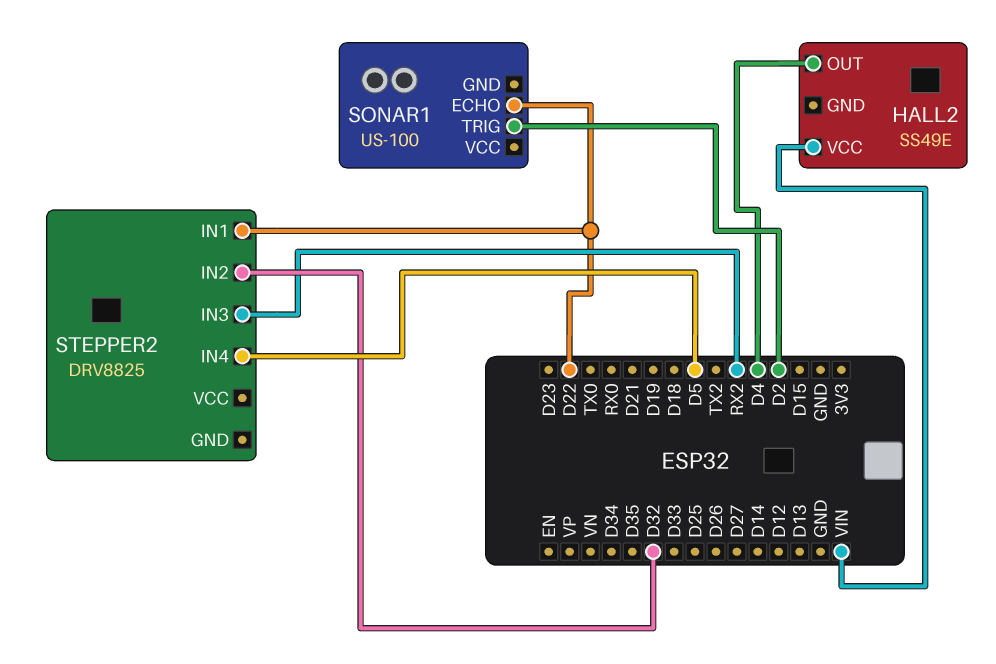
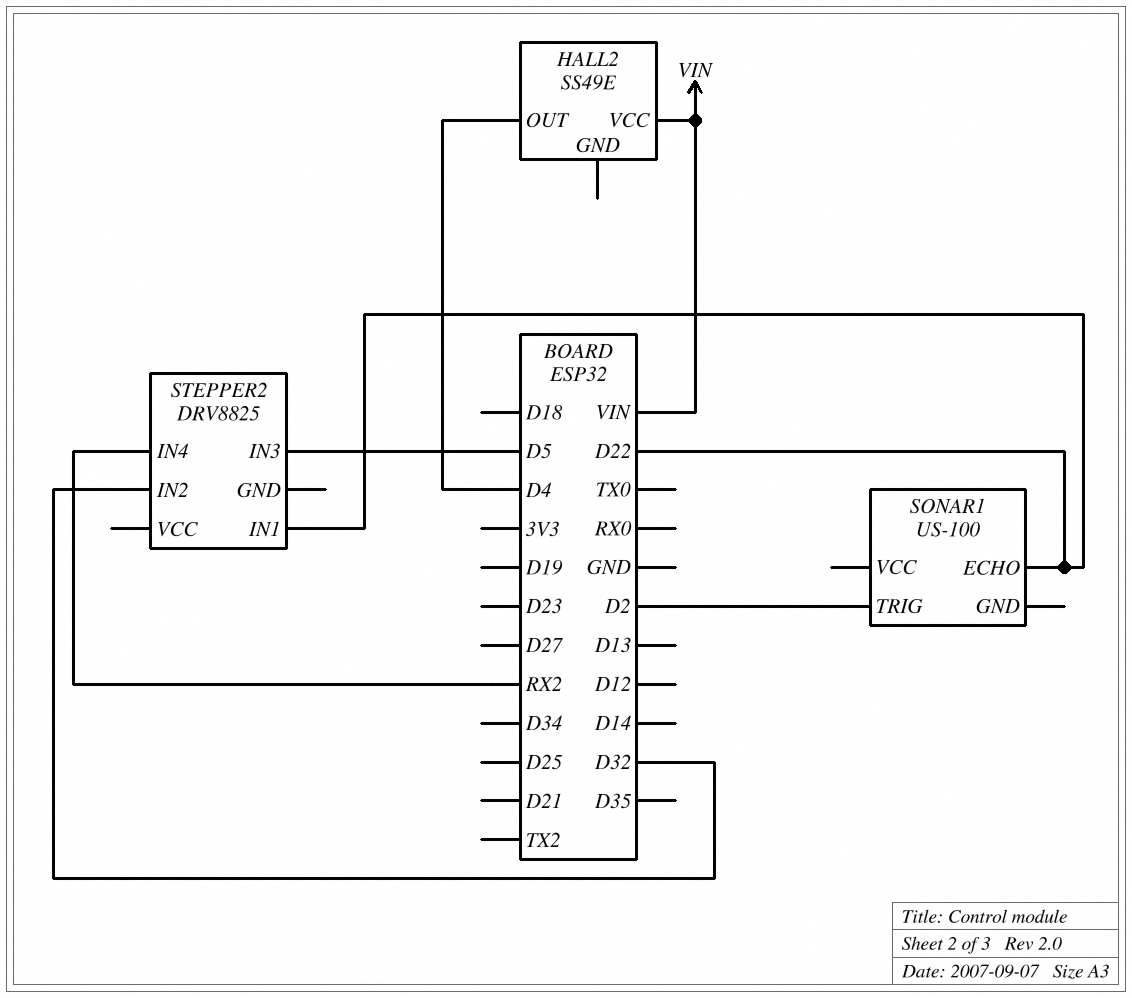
STEPPER2 pin IN3: RX2 -> D5
STEPPER2 pin IN4: D5 -> RX2

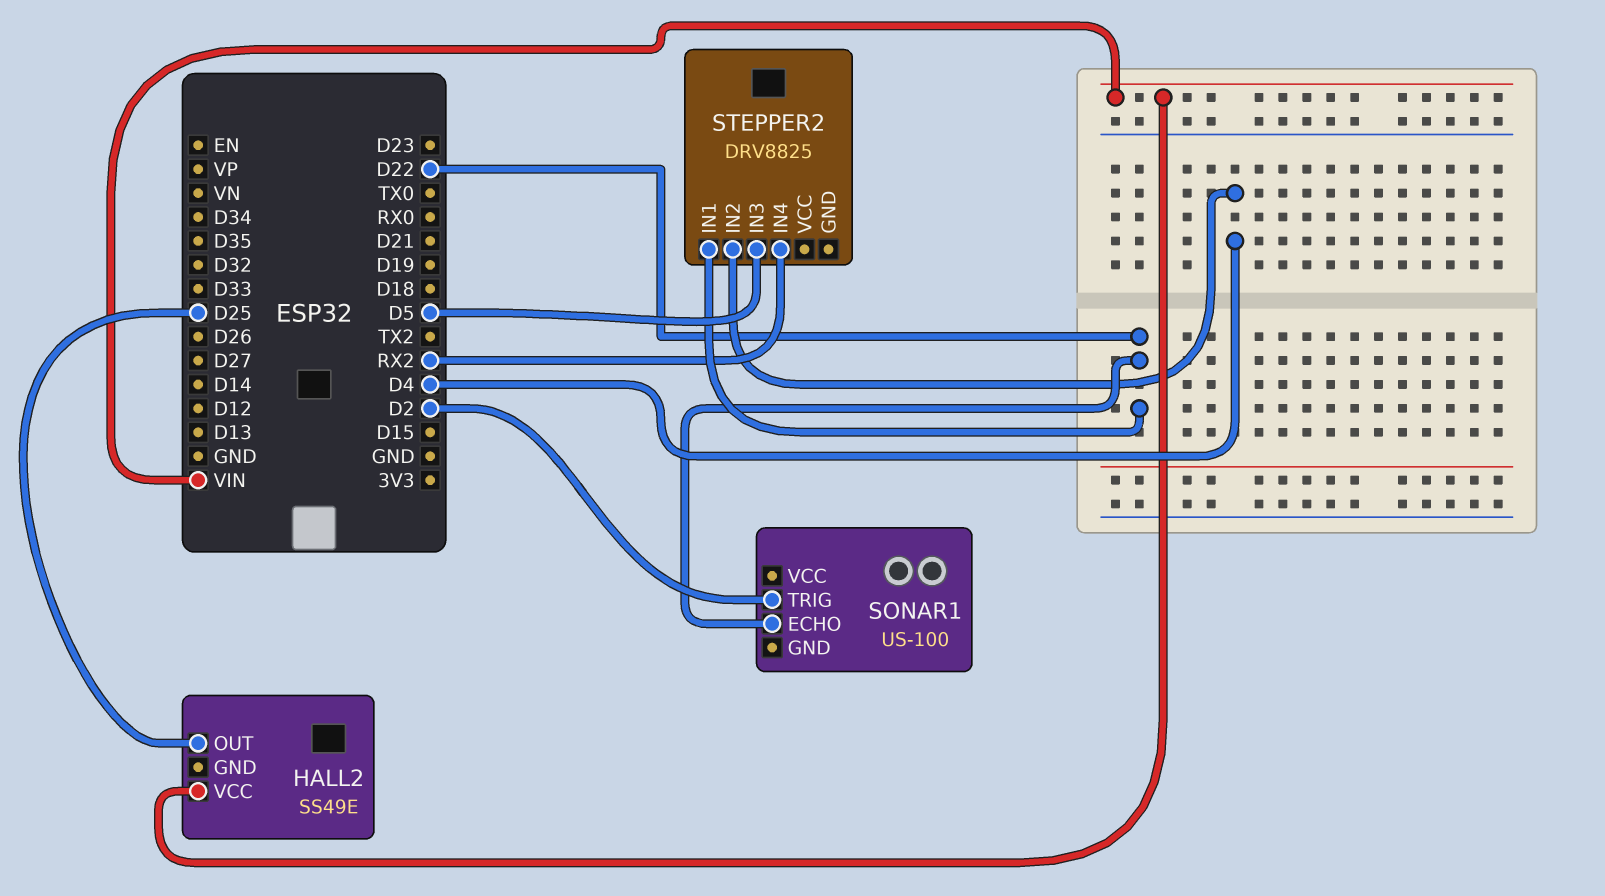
HALL2 pin OUT: D4 -> D25
STEPPER2 pin IN2: D32 -> D4

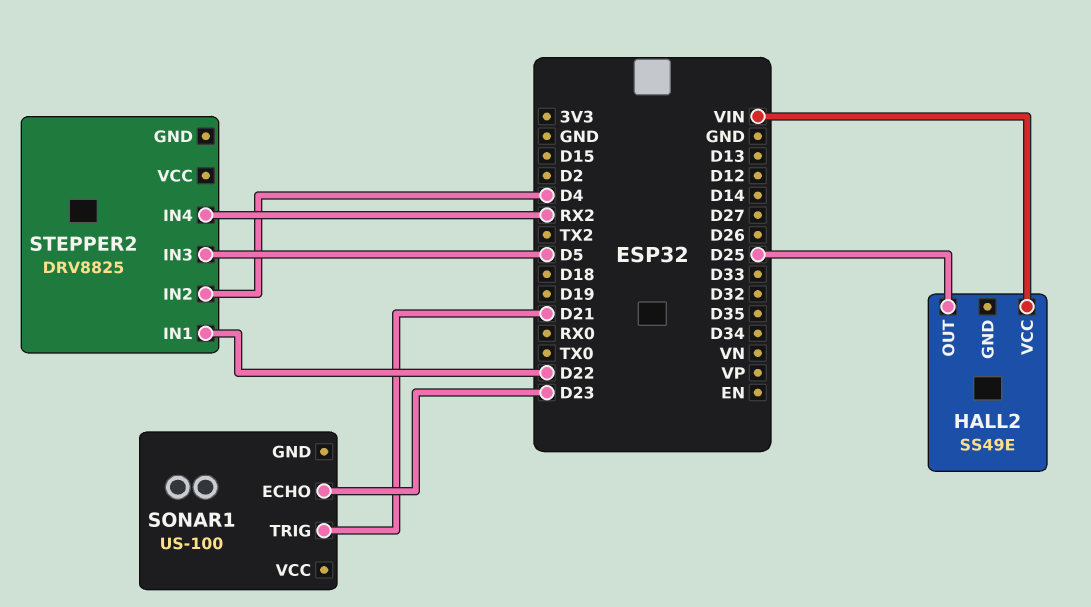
SONAR1 pin ECHO: D22 -> D23
SONAR1 pin TRIG: D2 -> D21

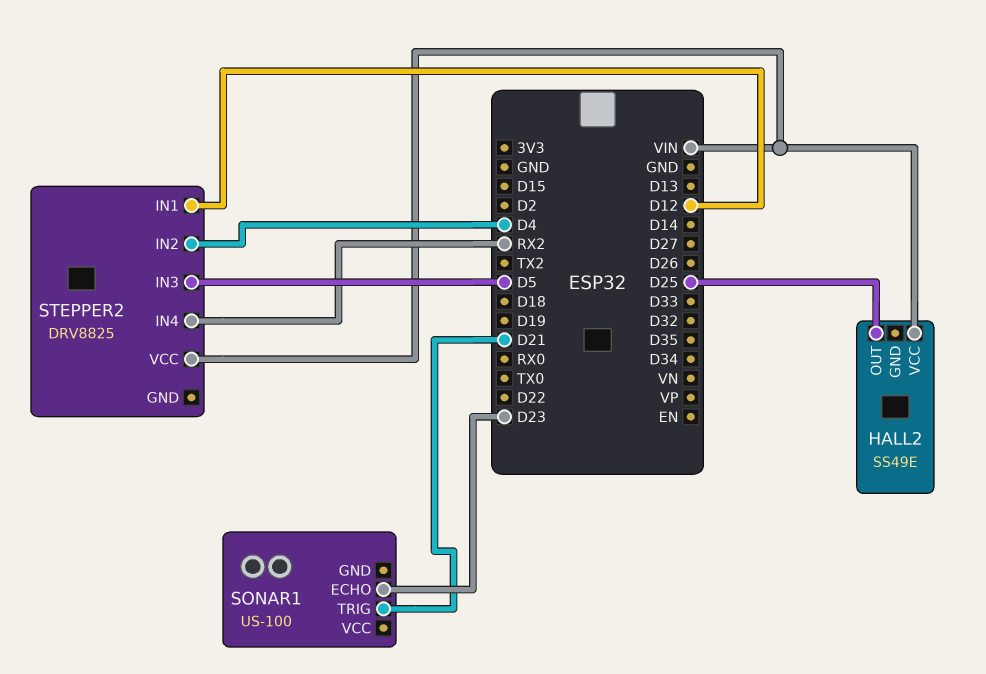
STEPPER2 pin IN1: D22 -> D12
STEPPER2 pin VCC: none -> VIN

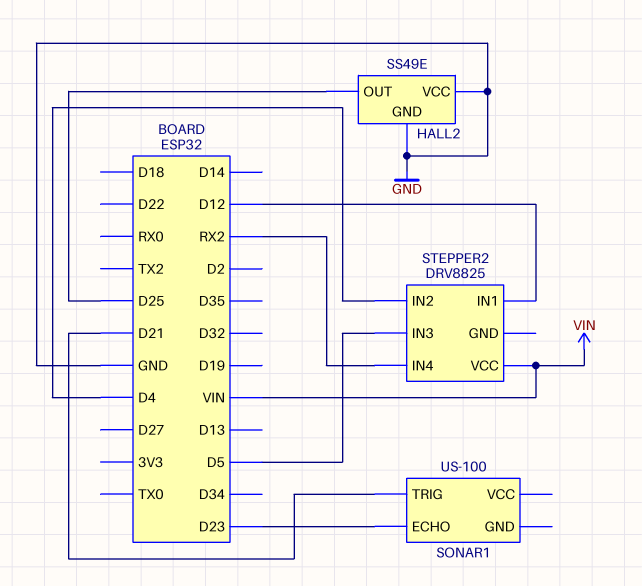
HALL2 pin GND: none -> GND
HALL2 pin VCC: VIN -> GND

